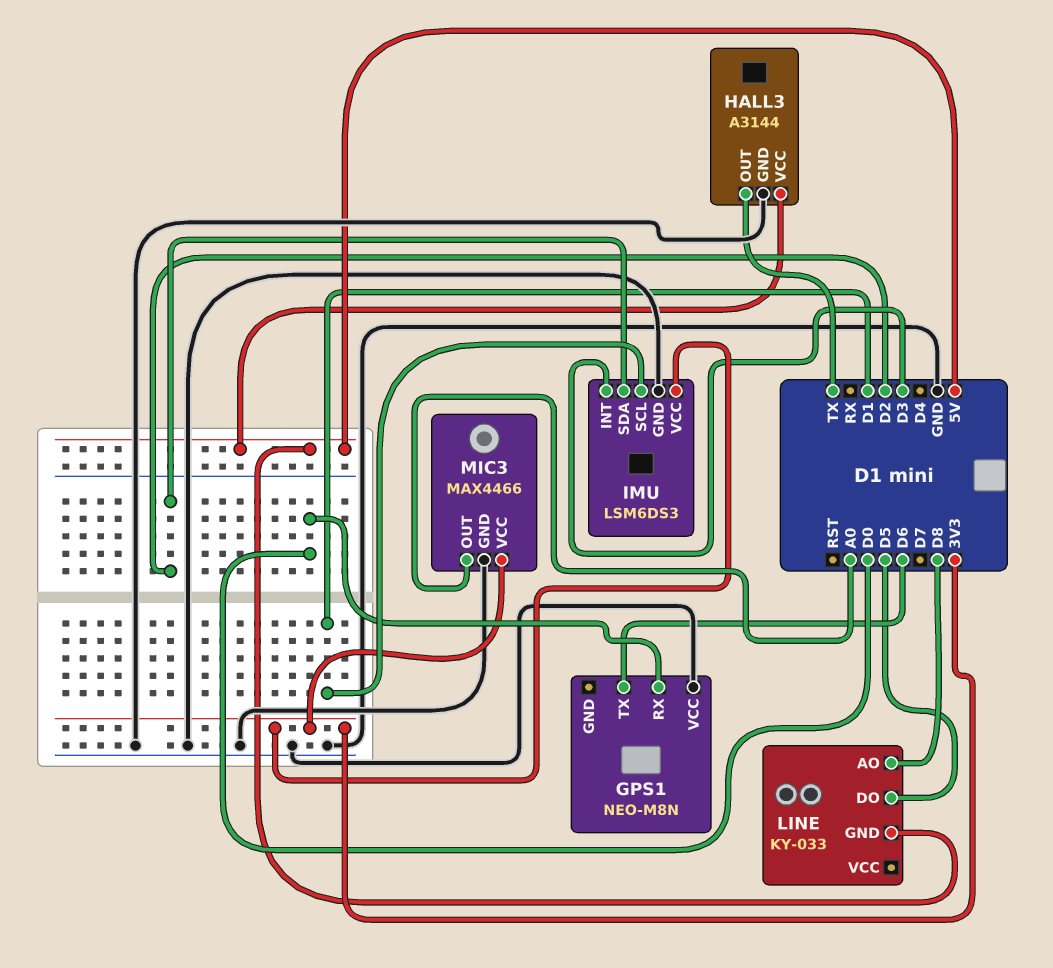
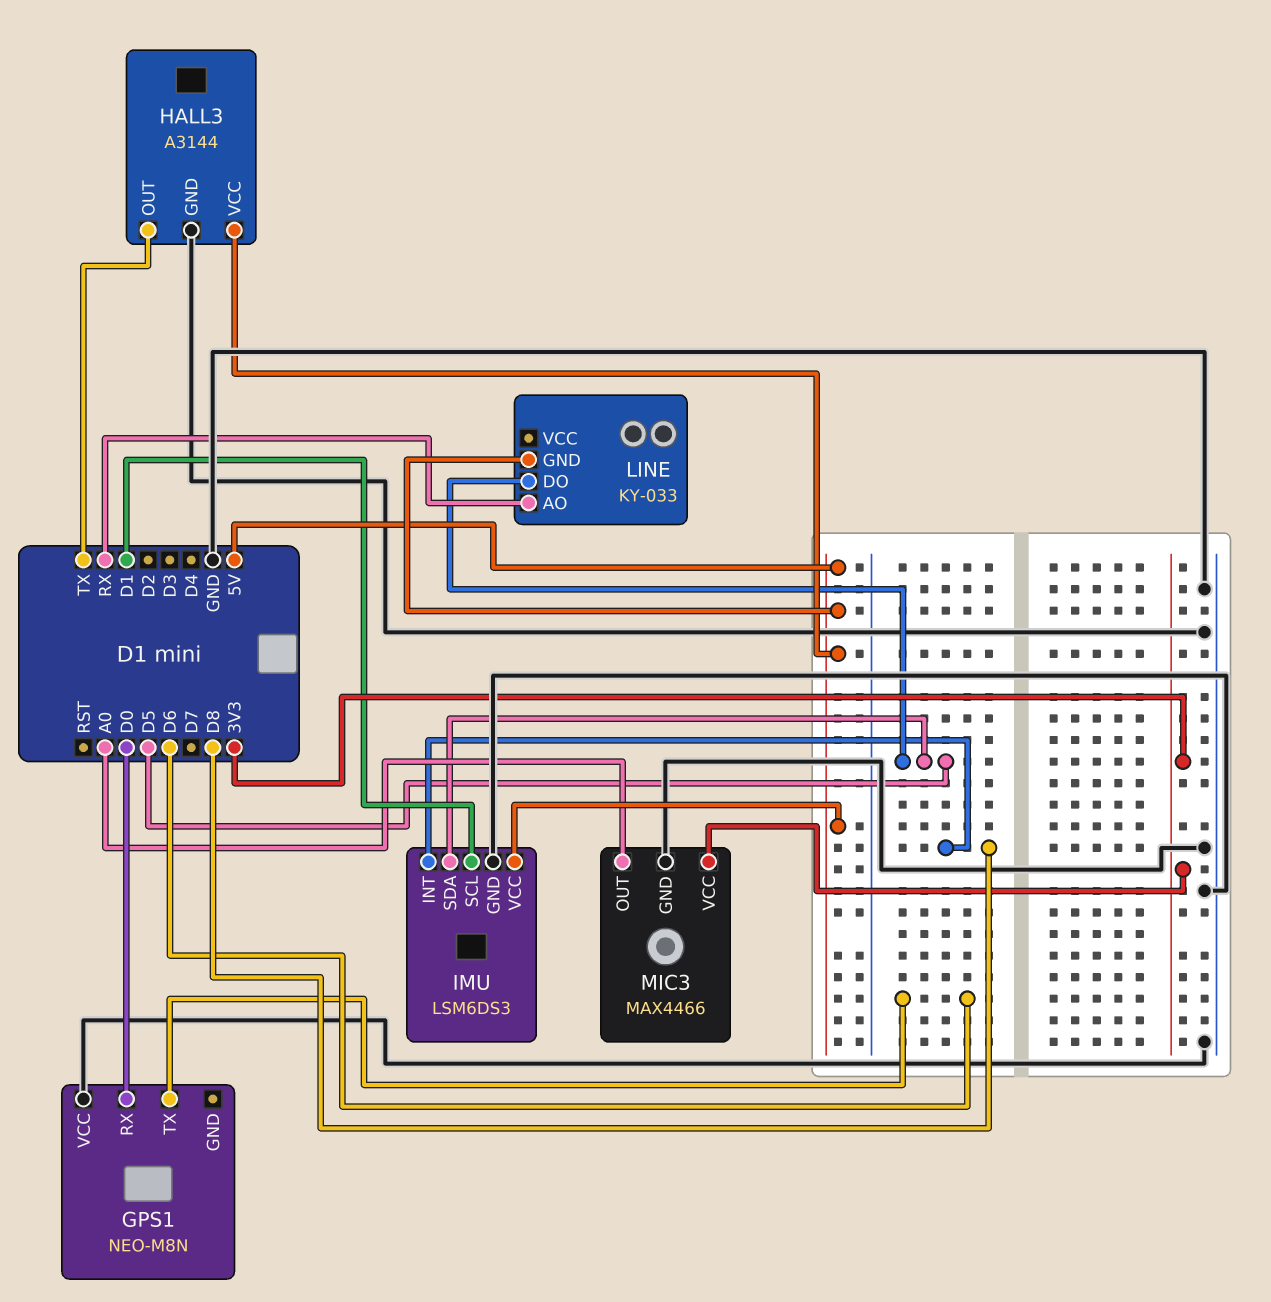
IMU pin INT: D3 -> D8
IMU pin SDA: D2 -> D5
IMU pin VCC: 3V3 -> 5V
LINE pin AO: D8 -> RX

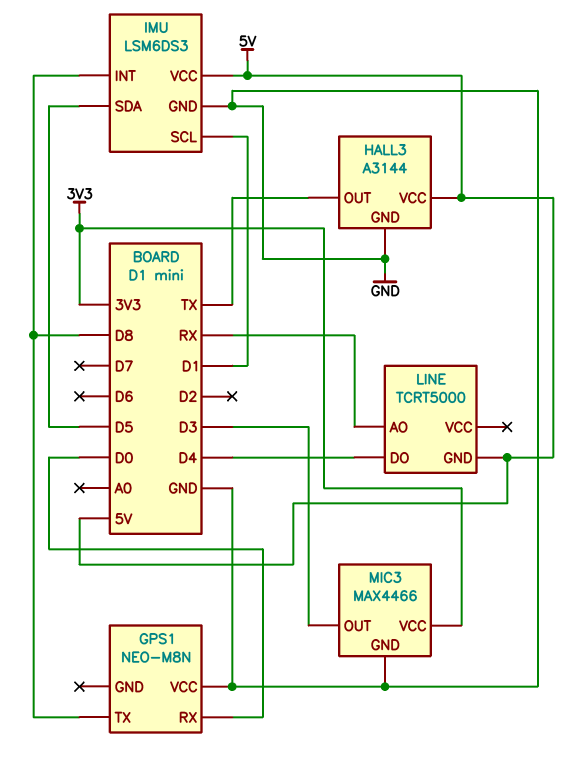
GPS1 pin TX: D6 -> D8
LINE: KY-033 -> TCRT5000
LINE pin DO: D5 -> D4
MIC3 pin OUT: A0 -> D3

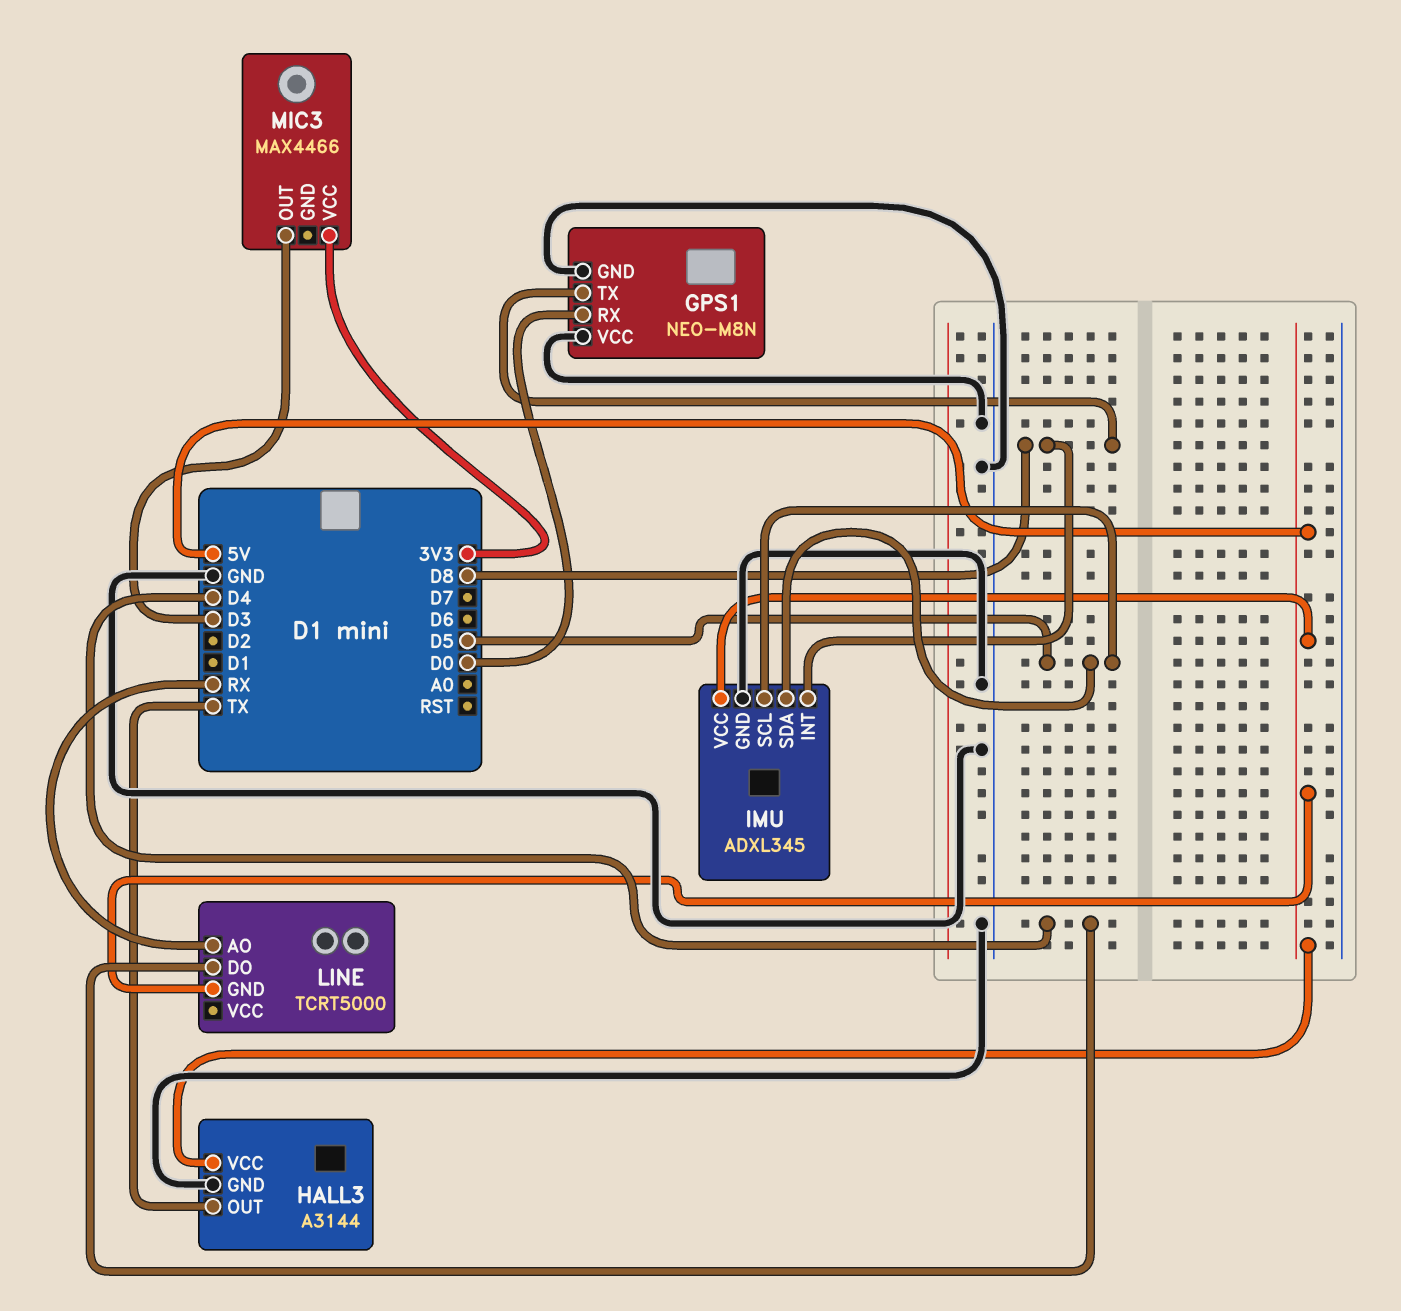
GPS1 pin GND: none -> GND
IMU: LSM6DS3 -> ADXL345
IMU pin SCL: D1 -> D5
MIC3 pin GND: GND -> none

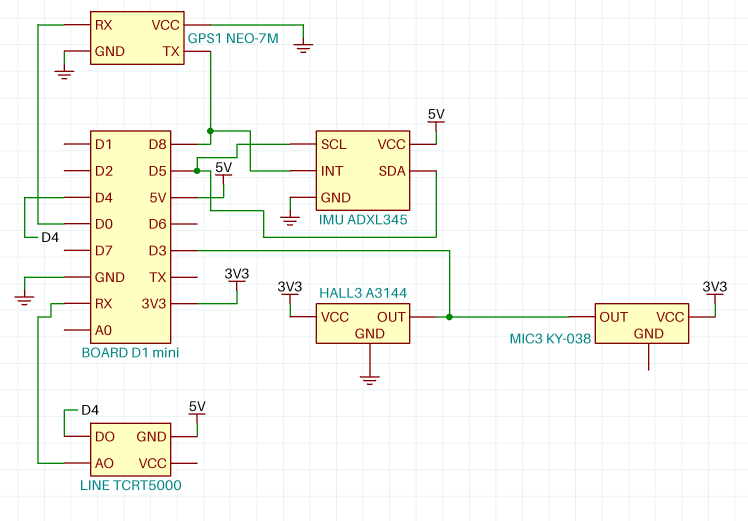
GPS1: NEO-M8N -> NEO-7M
HALL3 pin OUT: TX -> D3
HALL3 pin VCC: 5V -> 3V3
MIC3: MAX4466 -> KY-038

